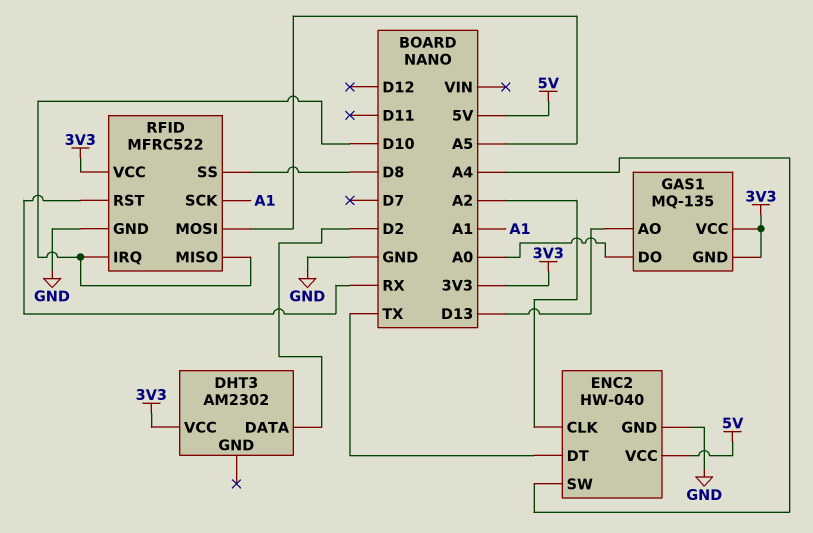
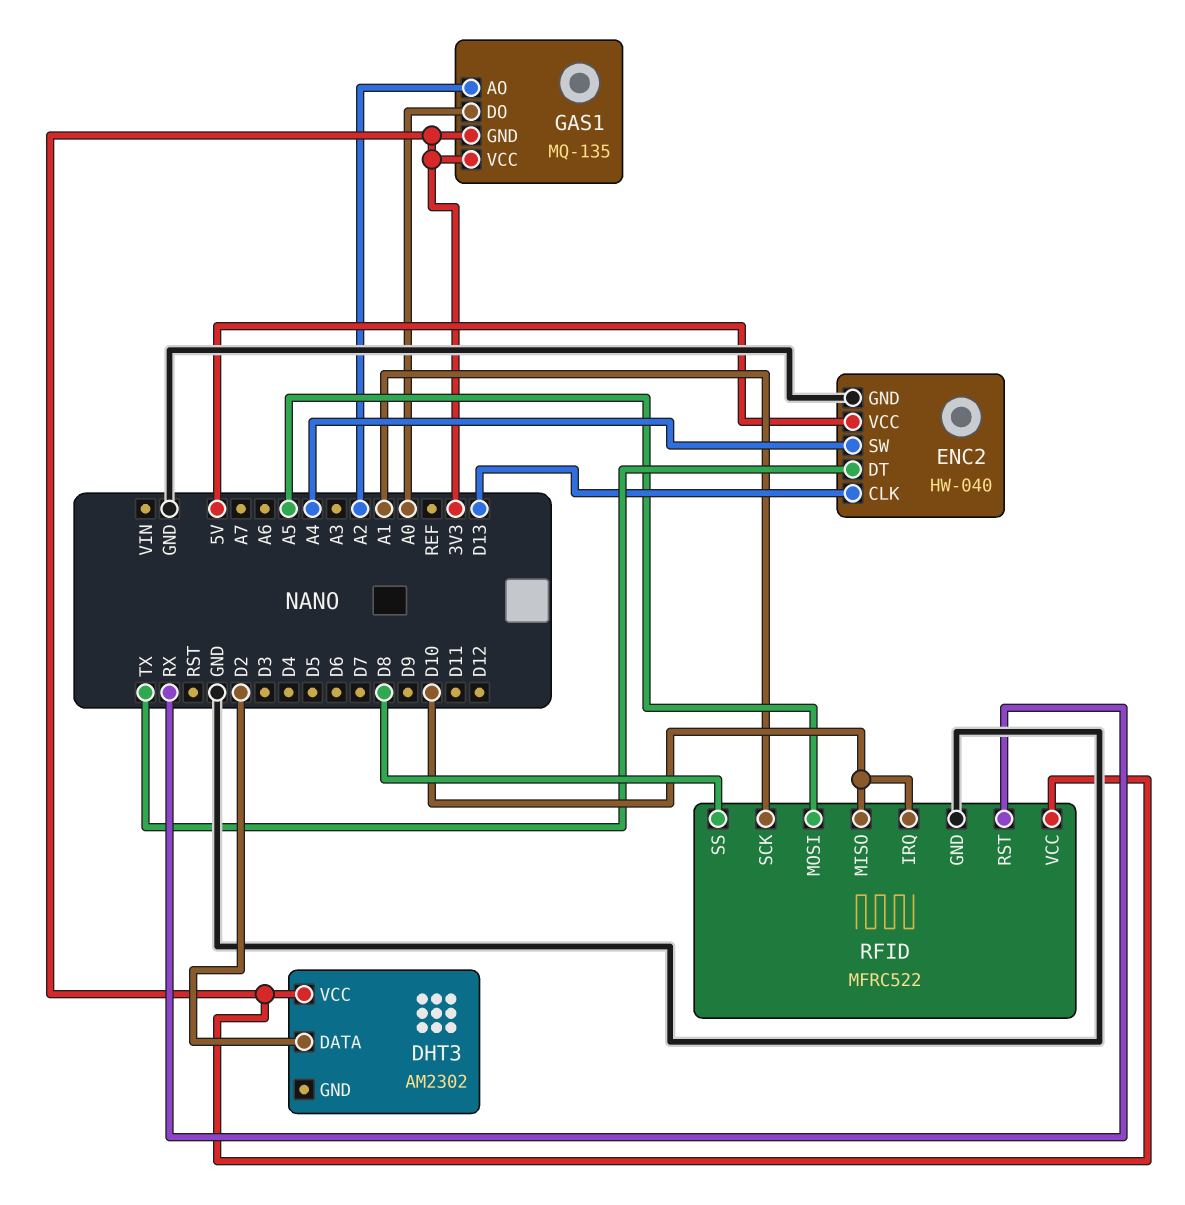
ENC2 pin CLK: A2 -> D13
GAS1 pin AO: D13 -> A2

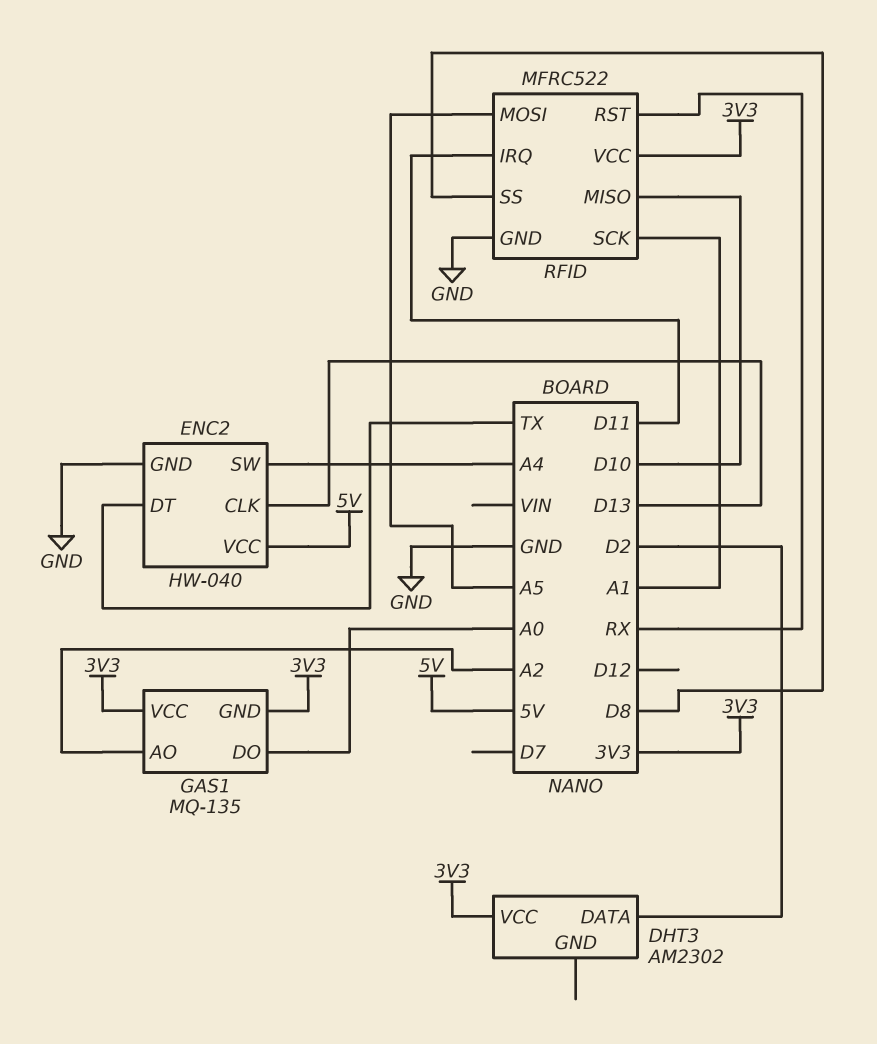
RFID pin IRQ: D10 -> D11

